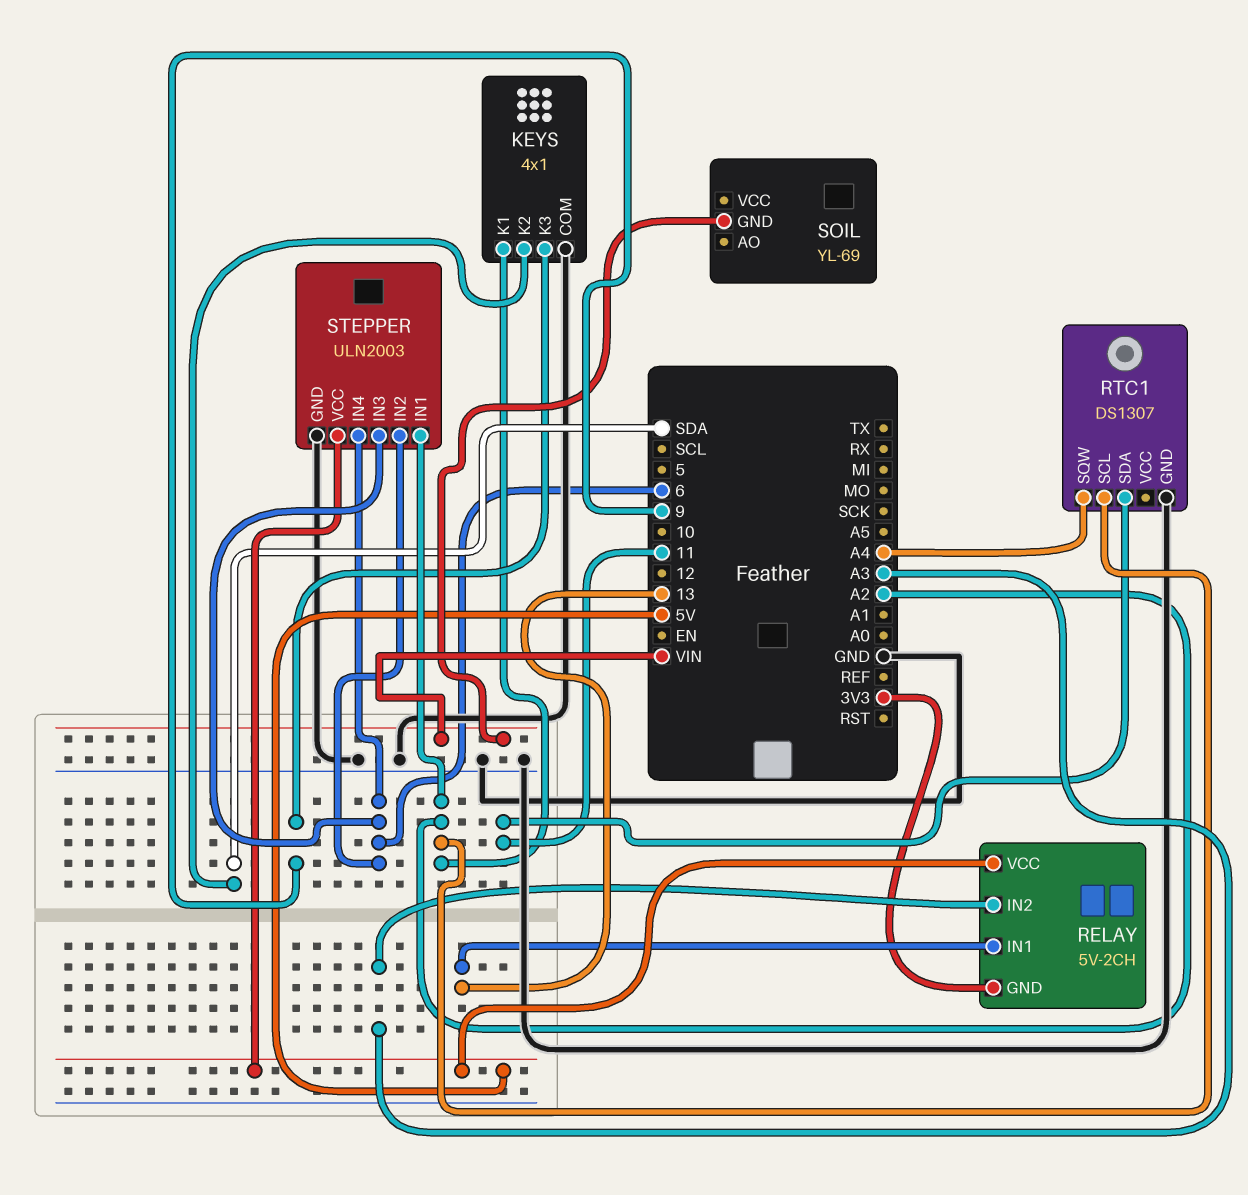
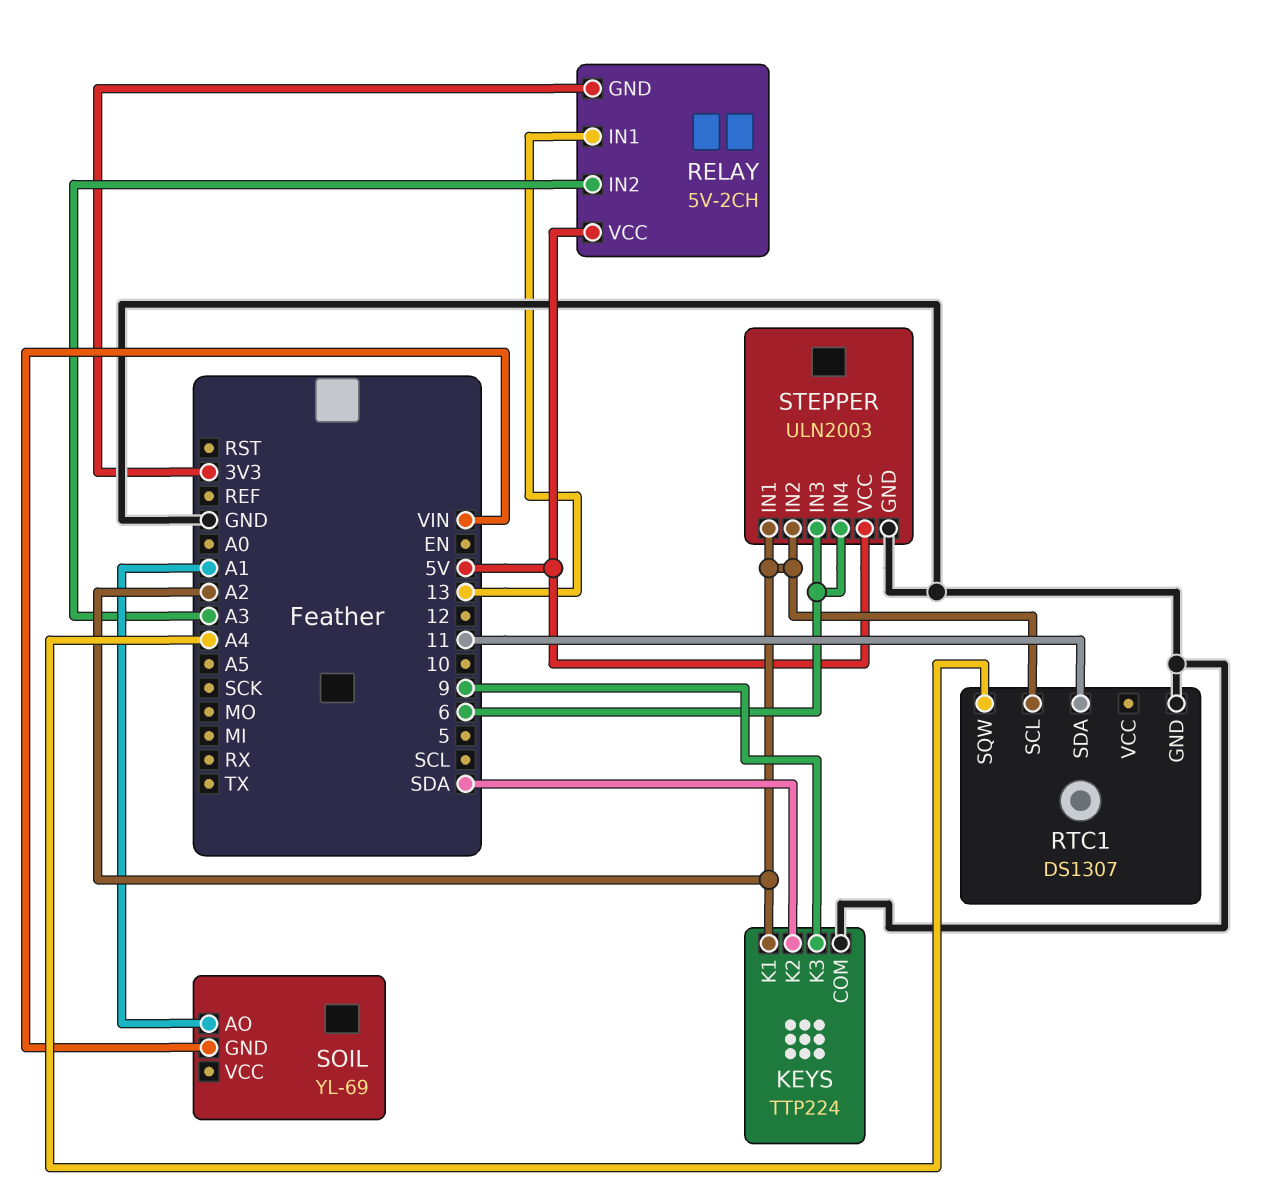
KEYS: 4x1 -> TTP224
SOIL pin AO: none -> A1
STEPPER pin IN2: 6 -> A2

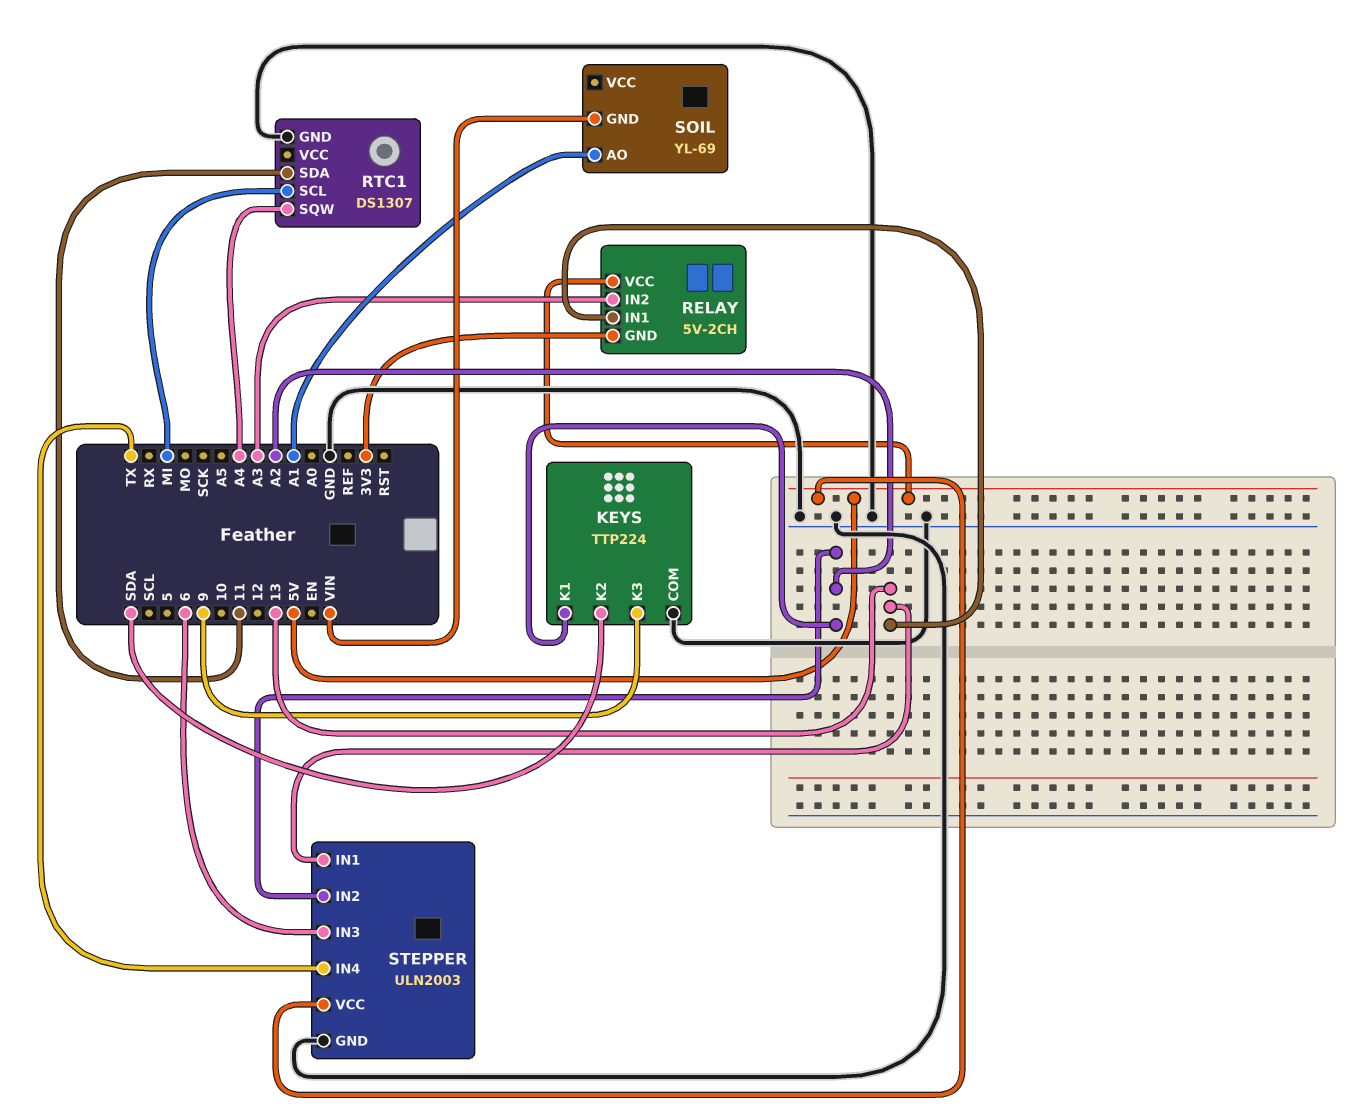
RTC1 pin SCL: A2 -> MI
STEPPER pin IN1: A2 -> 13
STEPPER pin IN4: 6 -> TX

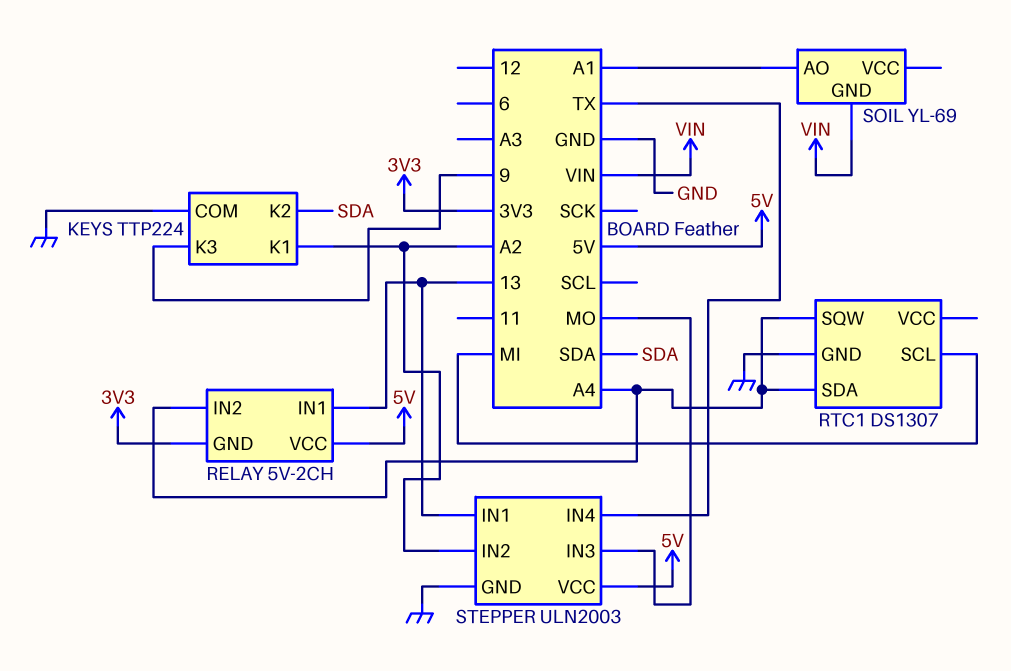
RELAY pin IN2: A3 -> A4
RTC1 pin SDA: 11 -> A4
STEPPER pin IN3: 6 -> MO

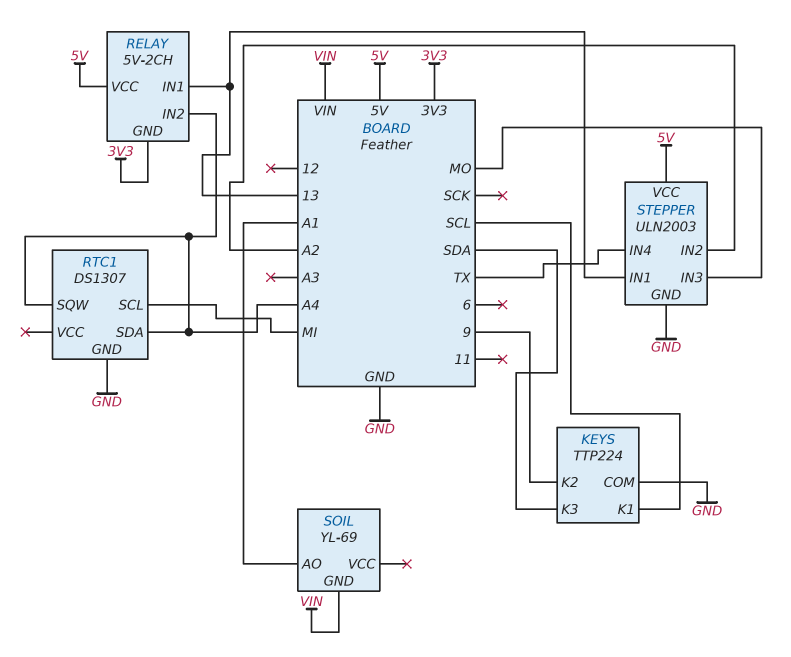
KEYS pin K1: A2 -> SCL
KEYS pin K2: SDA -> 9
KEYS pin K3: 9 -> SDA

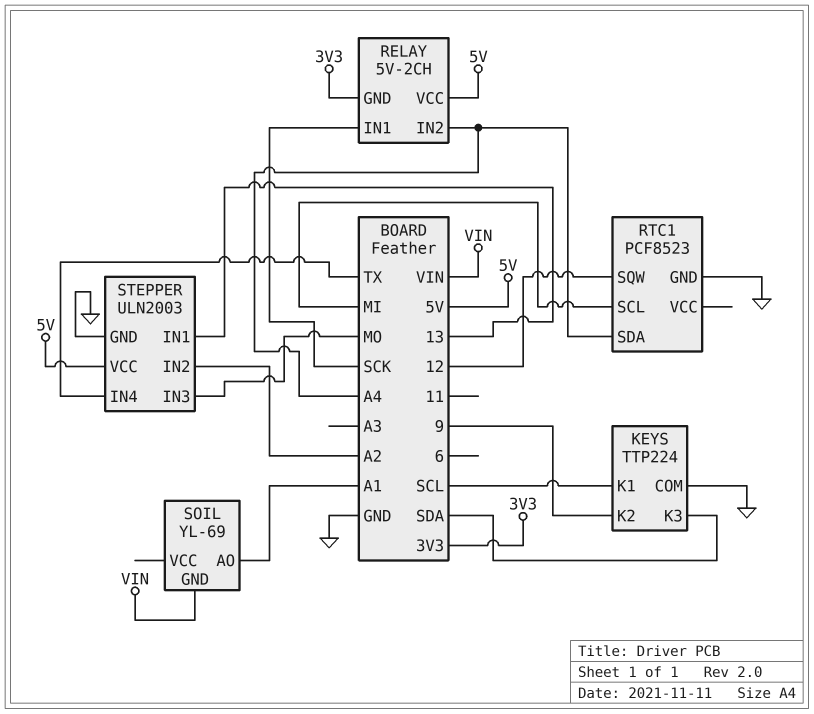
RELAY pin IN1: 13 -> SCK
RTC1: DS1307 -> PCF8523
RTC1 pin SQW: A4 -> 12

